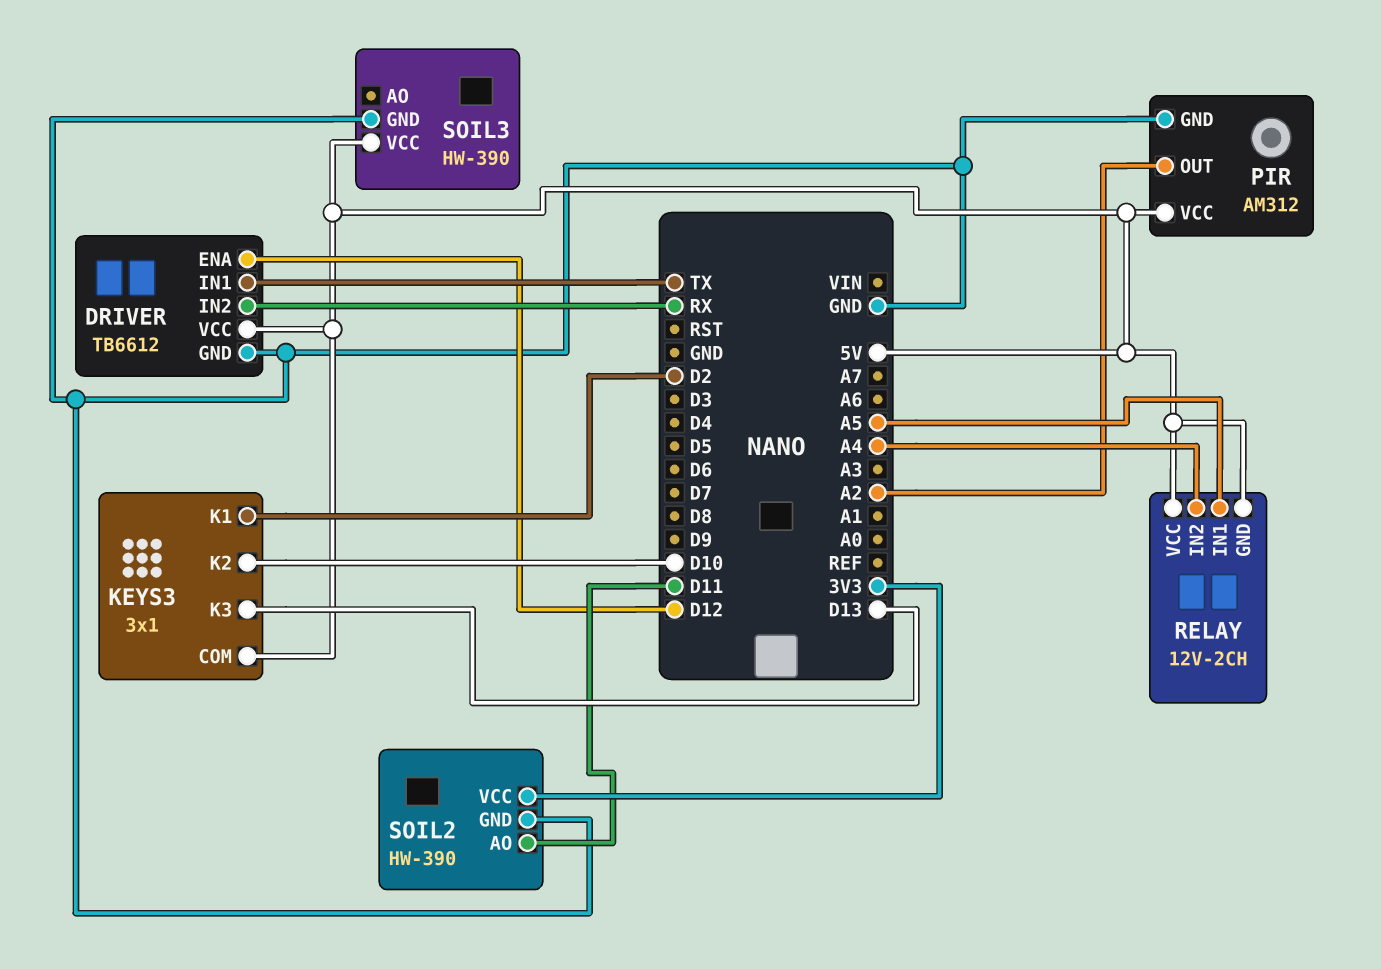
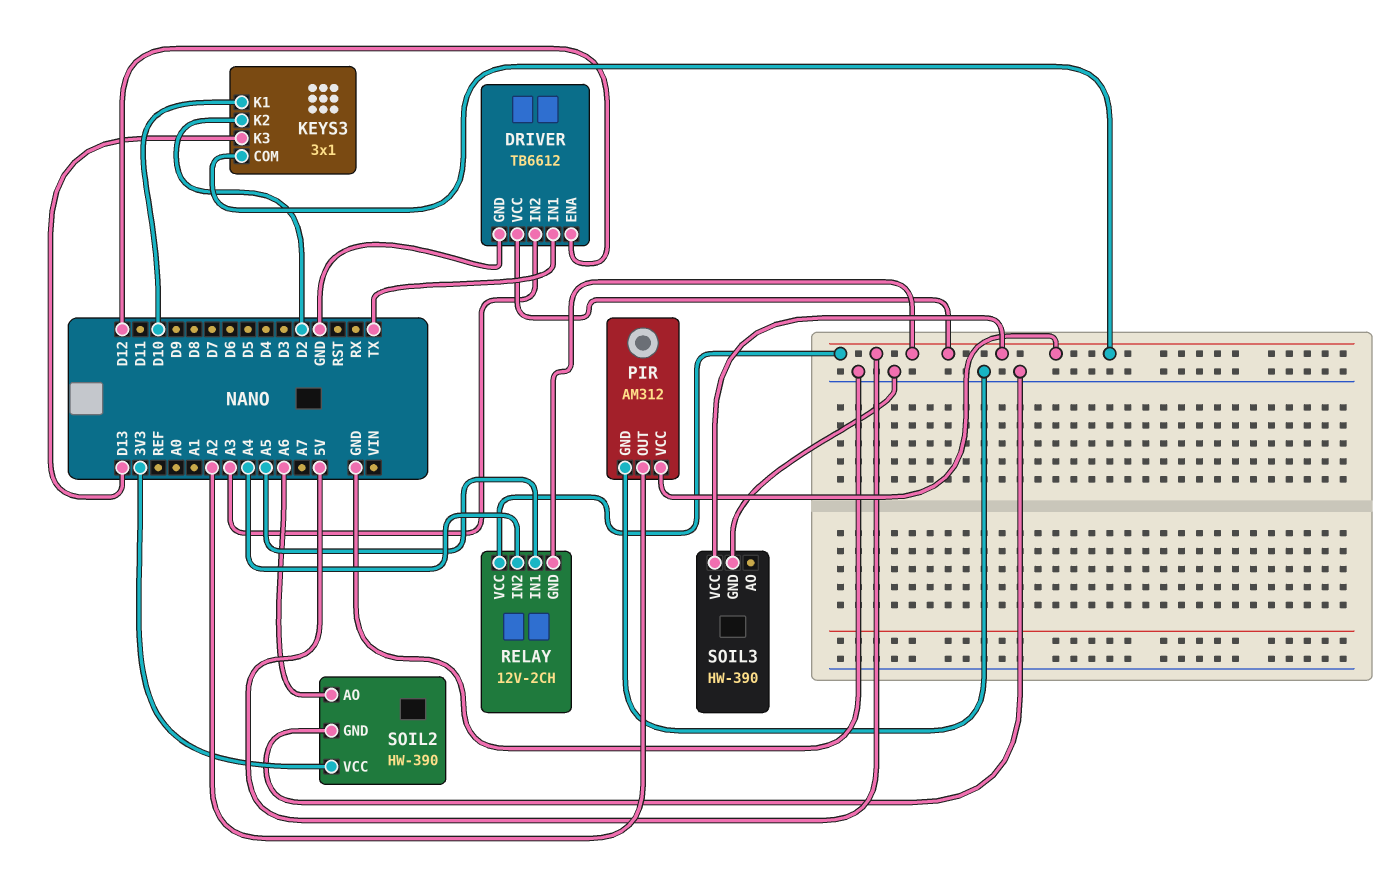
DRIVER pin IN2: RX -> A3
KEYS3 pin K1: D2 -> D10
KEYS3 pin K2: D10 -> D2
SOIL2 pin AO: D11 -> A6

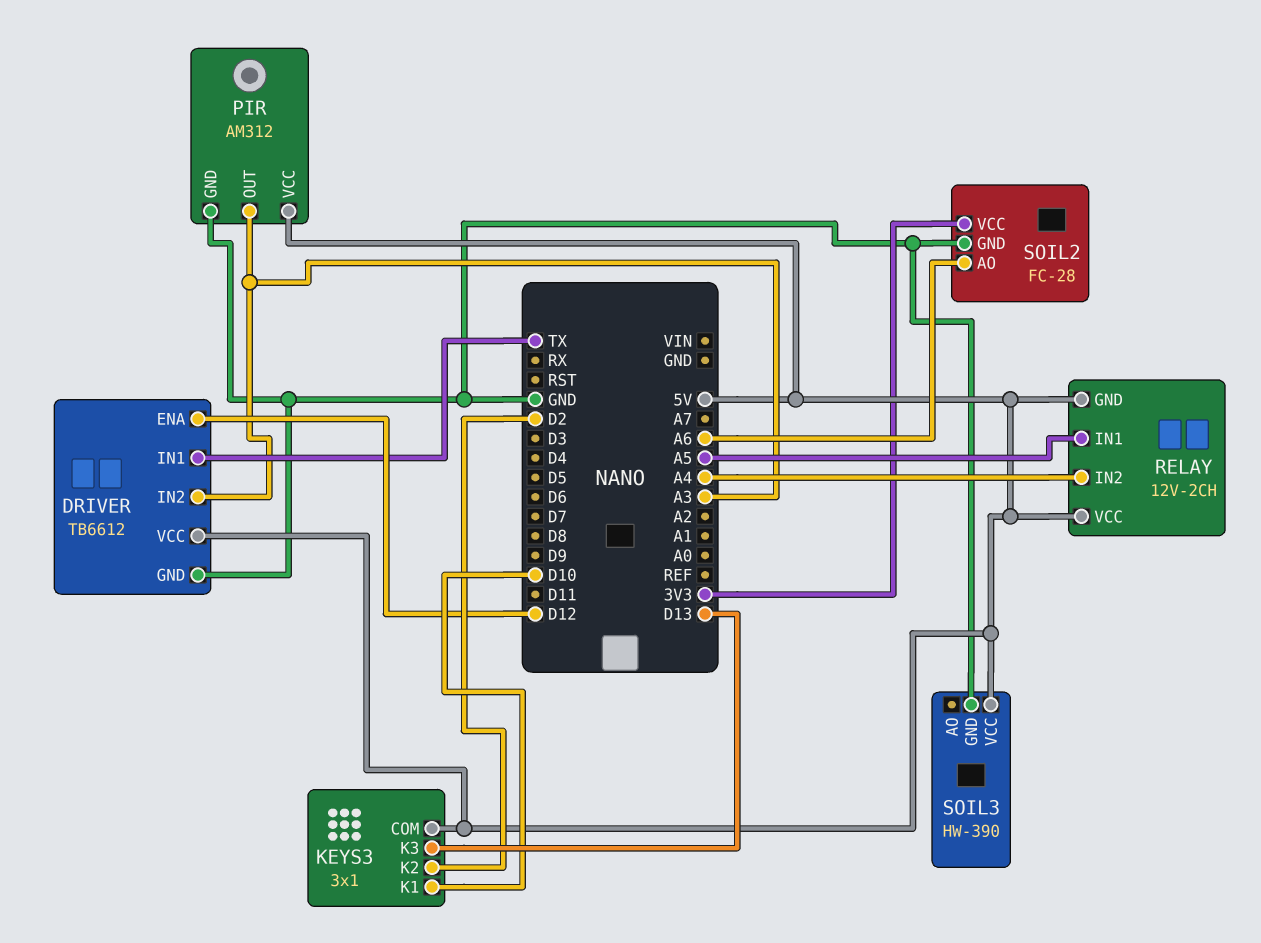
PIR pin OUT: A2 -> A3
SOIL2: HW-390 -> FC-28

